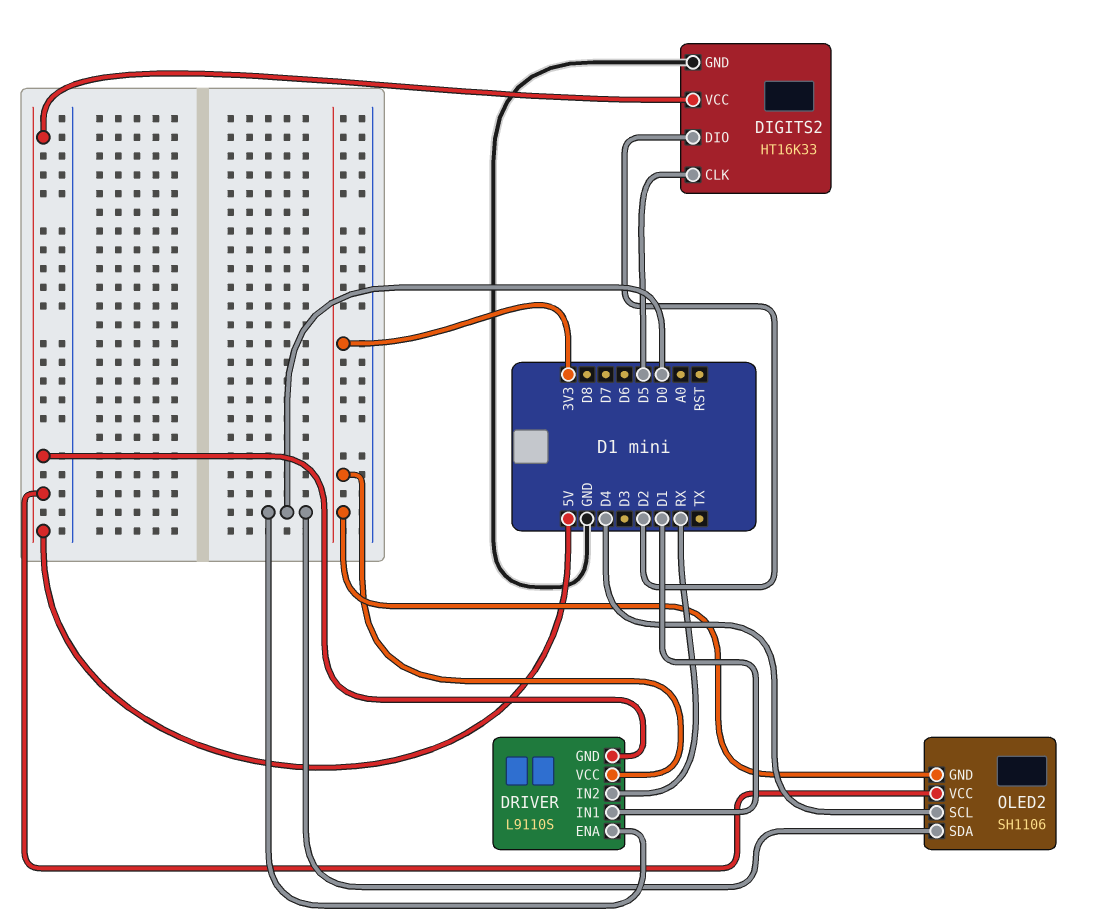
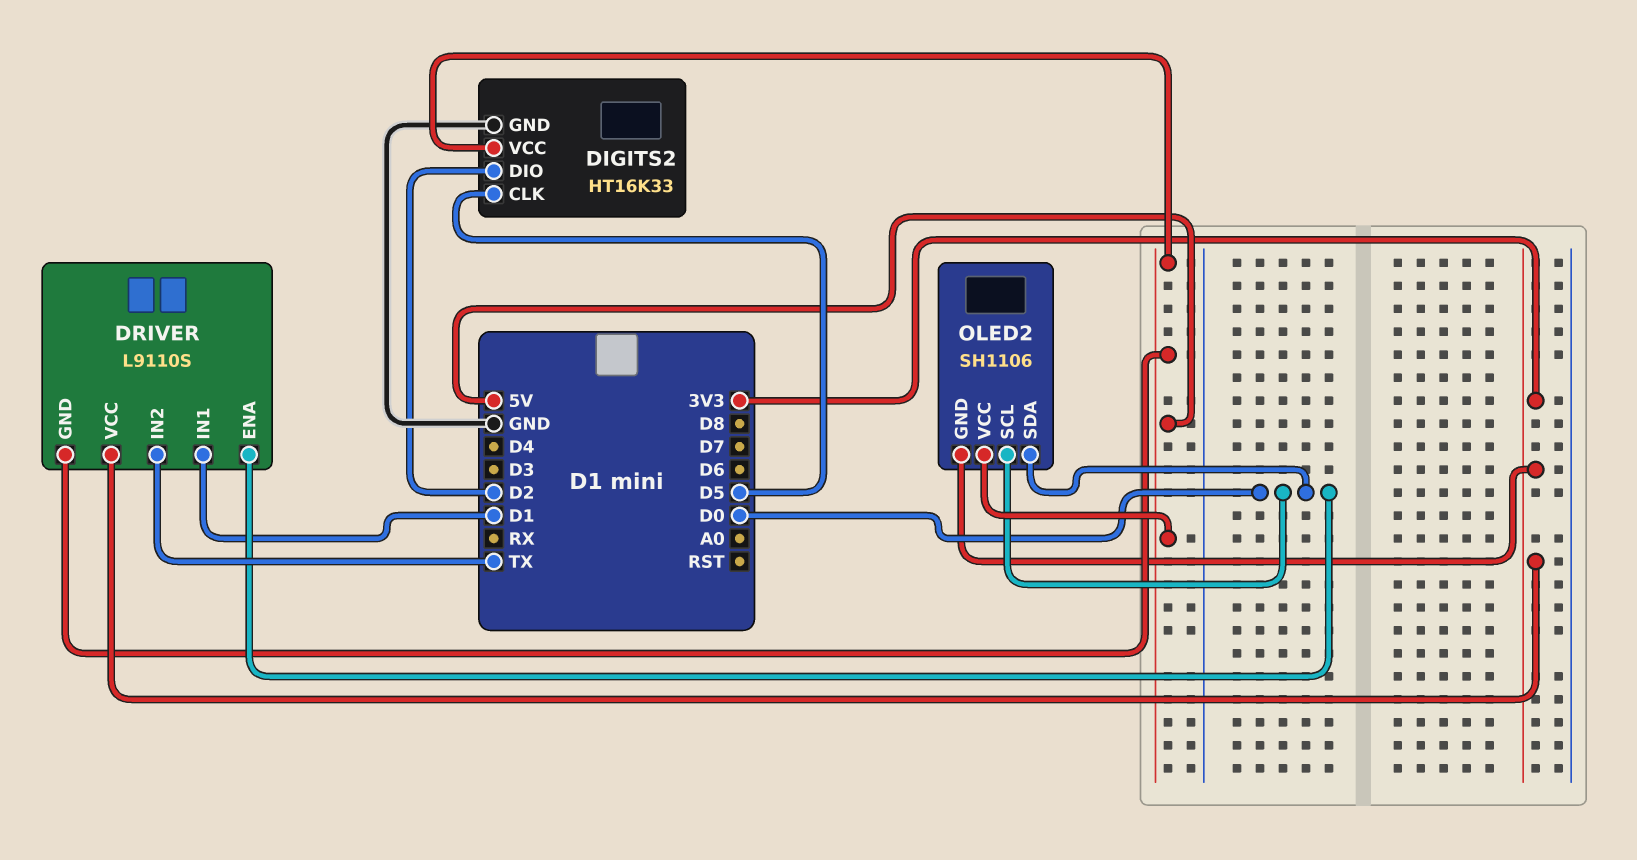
DRIVER pin IN2: RX -> TX
OLED2 pin SCL: D4 -> D0

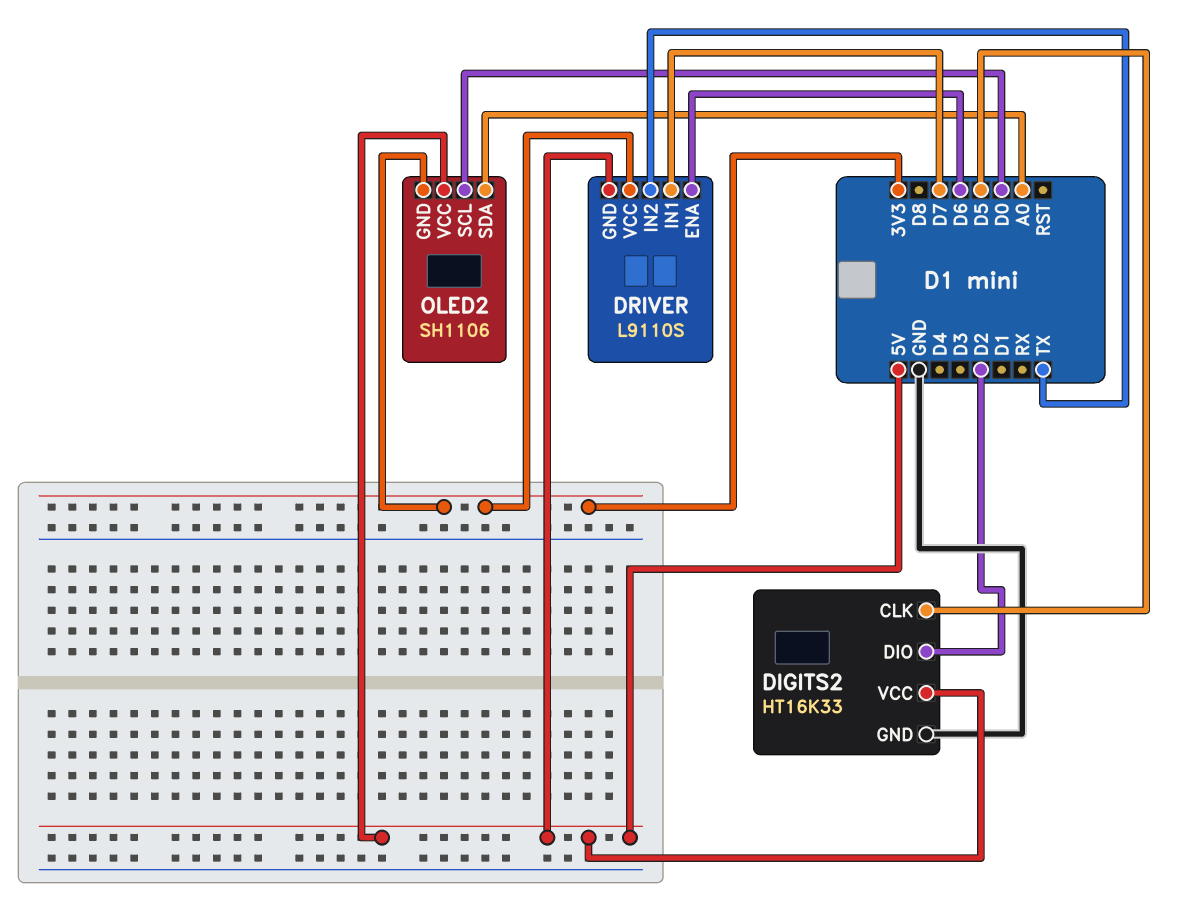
DRIVER pin ENA: D0 -> D6
DRIVER pin IN1: D1 -> D7
OLED2 pin SDA: D0 -> A0

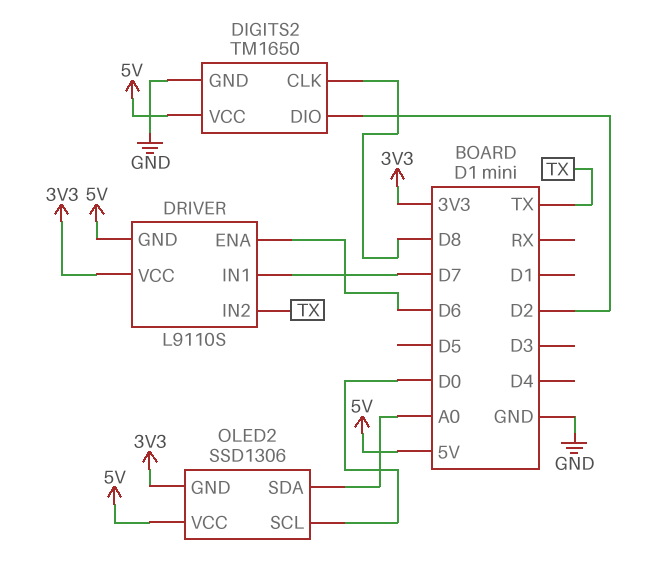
DIGITS2: HT16K33 -> TM1650
DIGITS2 pin CLK: D5 -> D8
OLED2: SH1106 -> SSD1306

